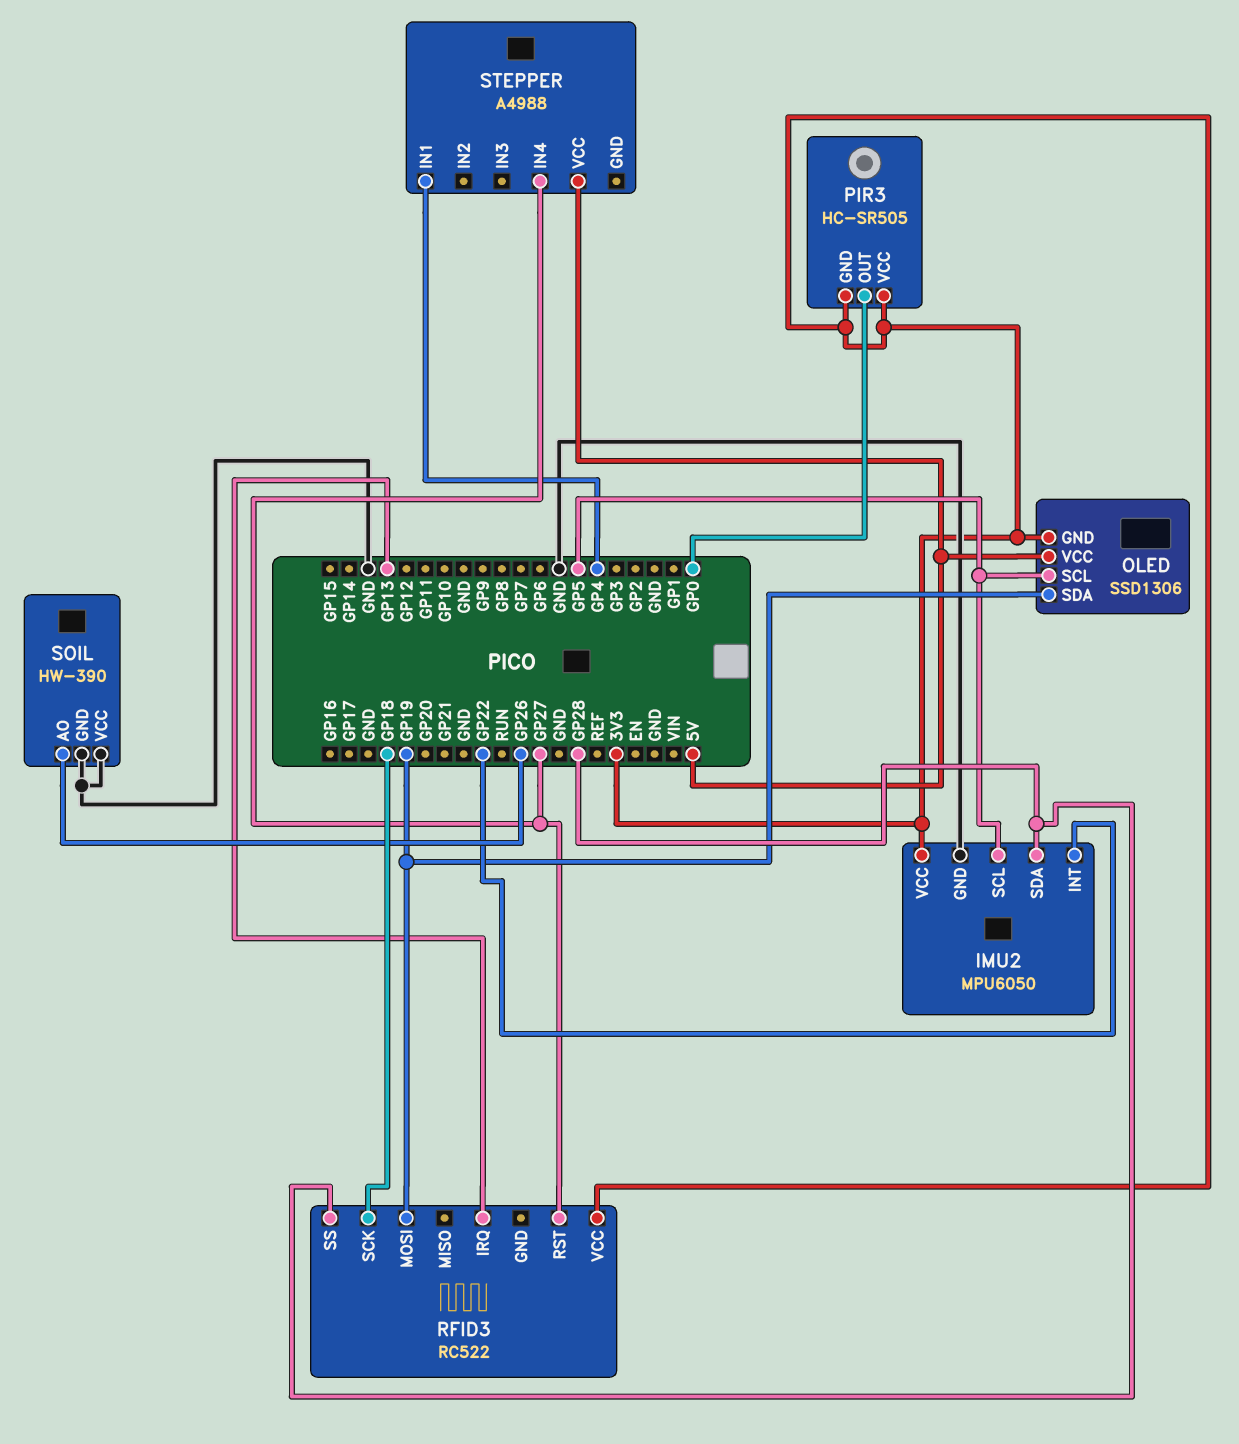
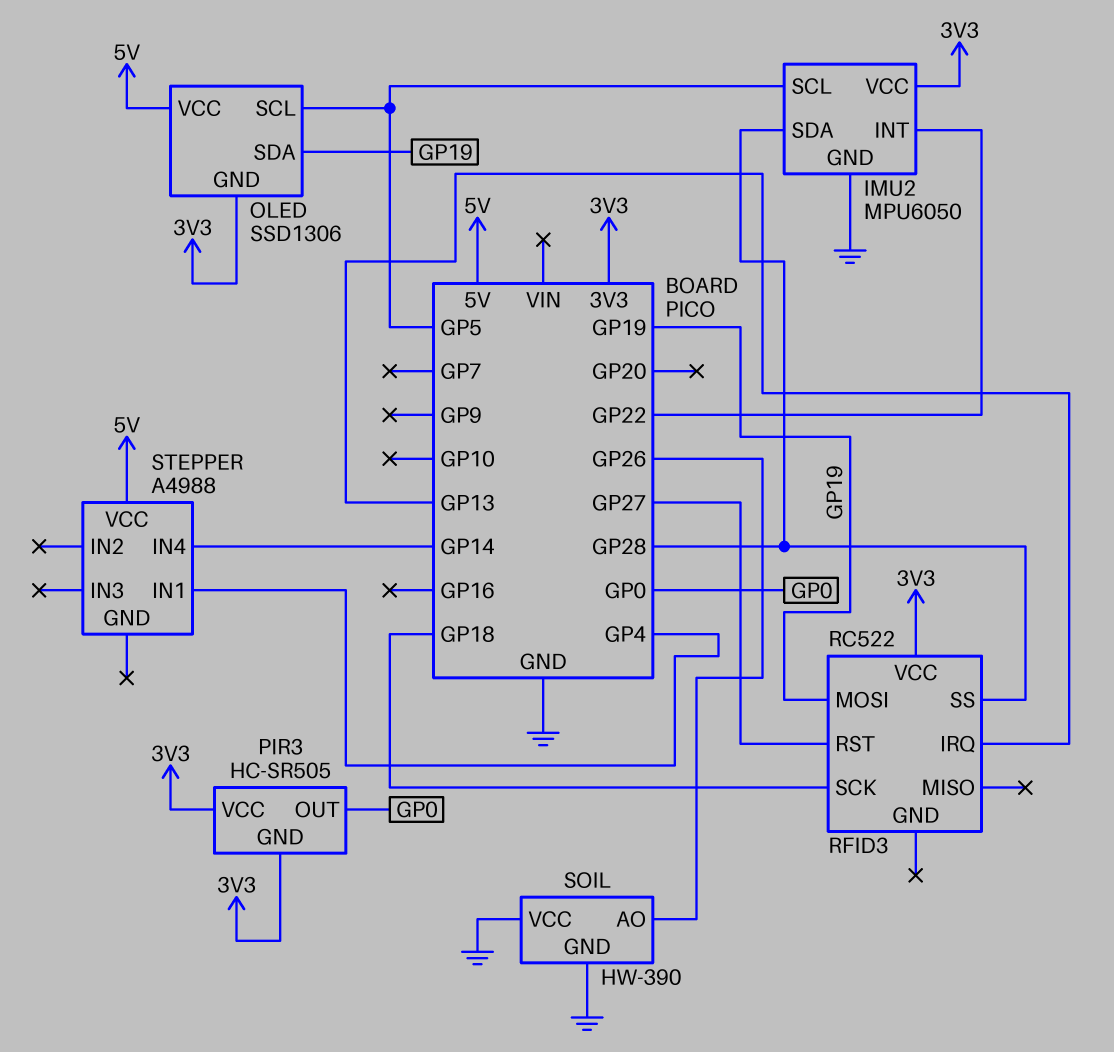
STEPPER pin IN4: GP27 -> GP14

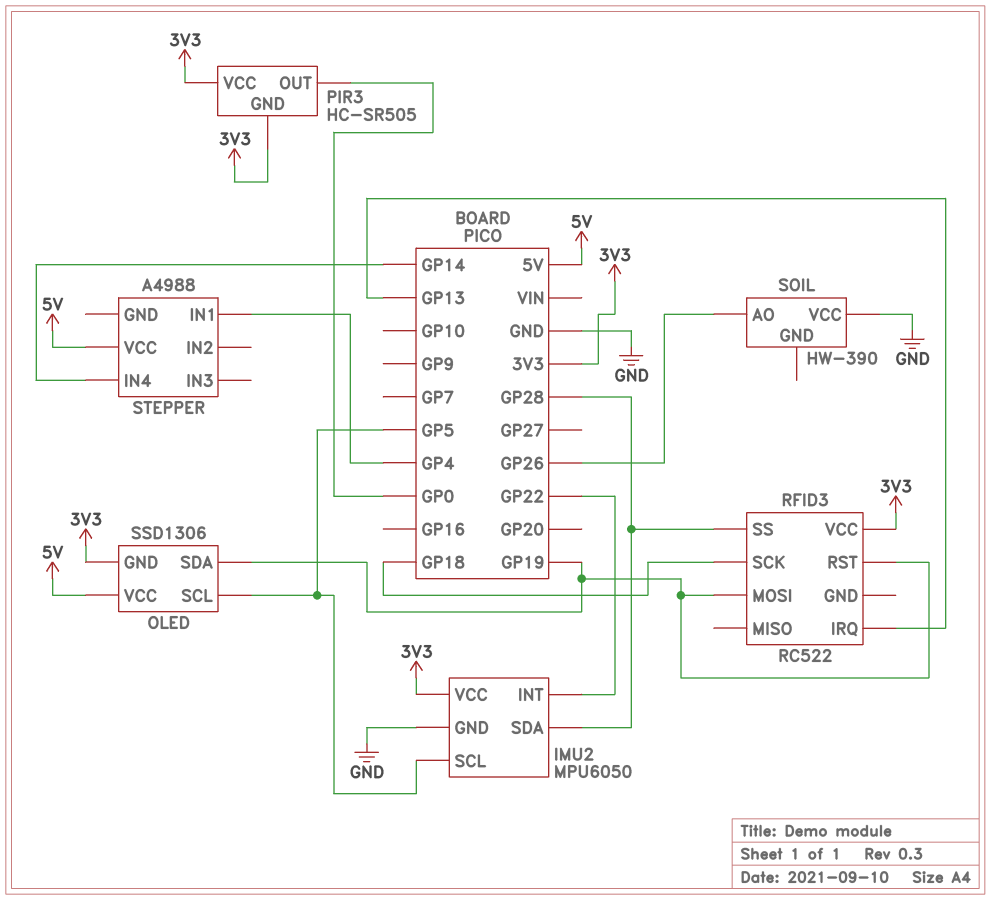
RFID3 pin RST: GP27 -> GP19
SOIL pin GND: GND -> none

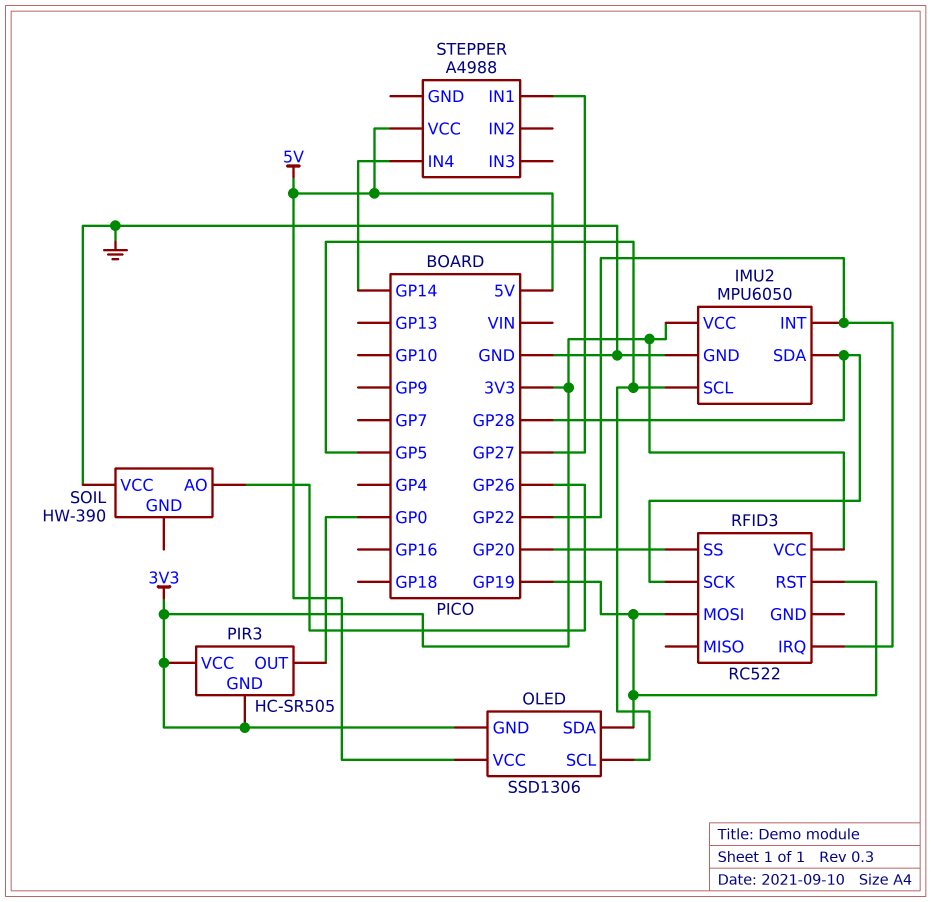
RFID3 pin IRQ: GP13 -> GP22
RFID3 pin SCK: GP18 -> GP28
RFID3 pin SS: GP28 -> GP20
STEPPER pin IN1: GP4 -> GP27

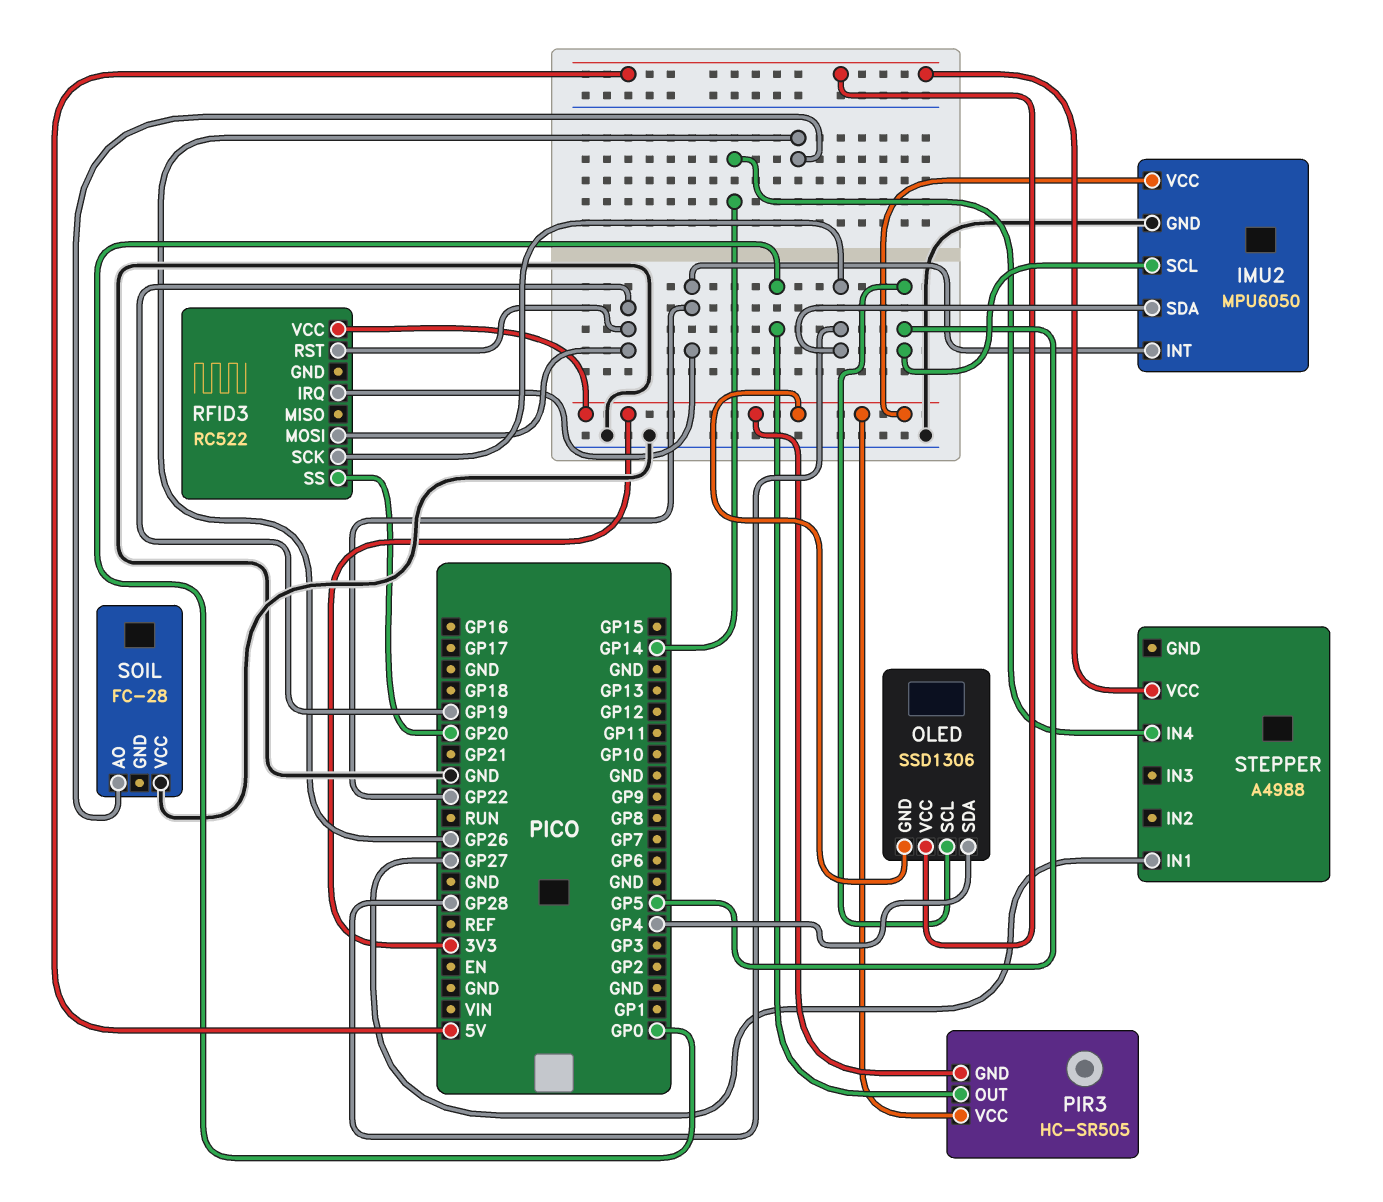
OLED pin SDA: GP19 -> GP4
SOIL: HW-390 -> FC-28

